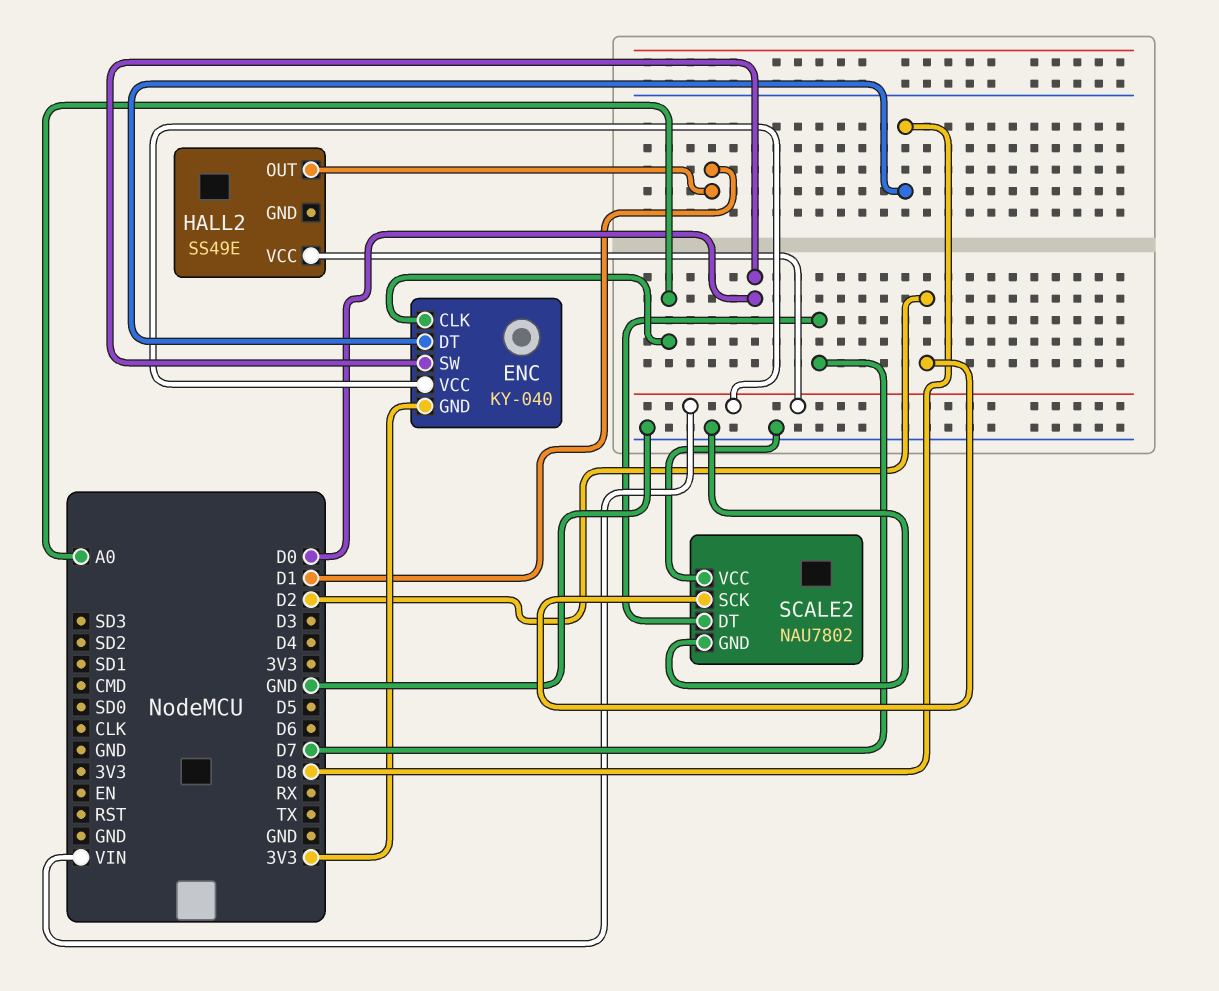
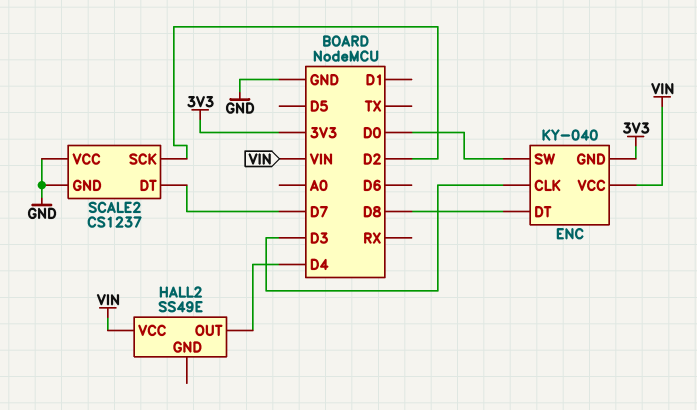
ENC pin CLK: A0 -> D3
HALL2 pin OUT: D1 -> D4
SCALE2: NAU7802 -> CS1237

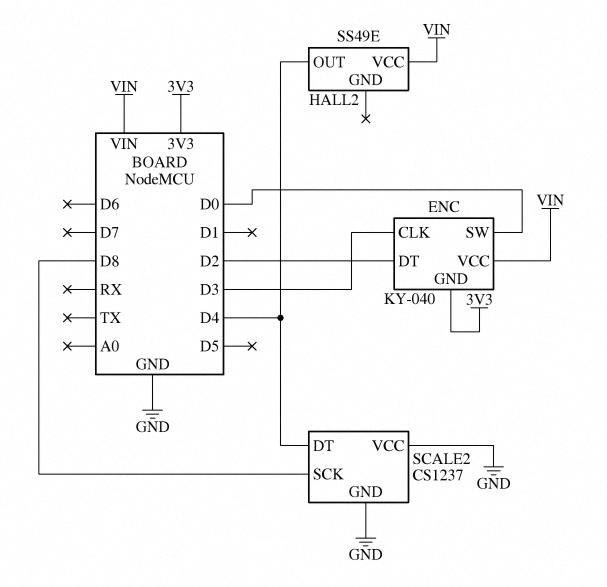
ENC pin DT: D8 -> D2
SCALE2 pin DT: D7 -> D4
SCALE2 pin SCK: D2 -> D8

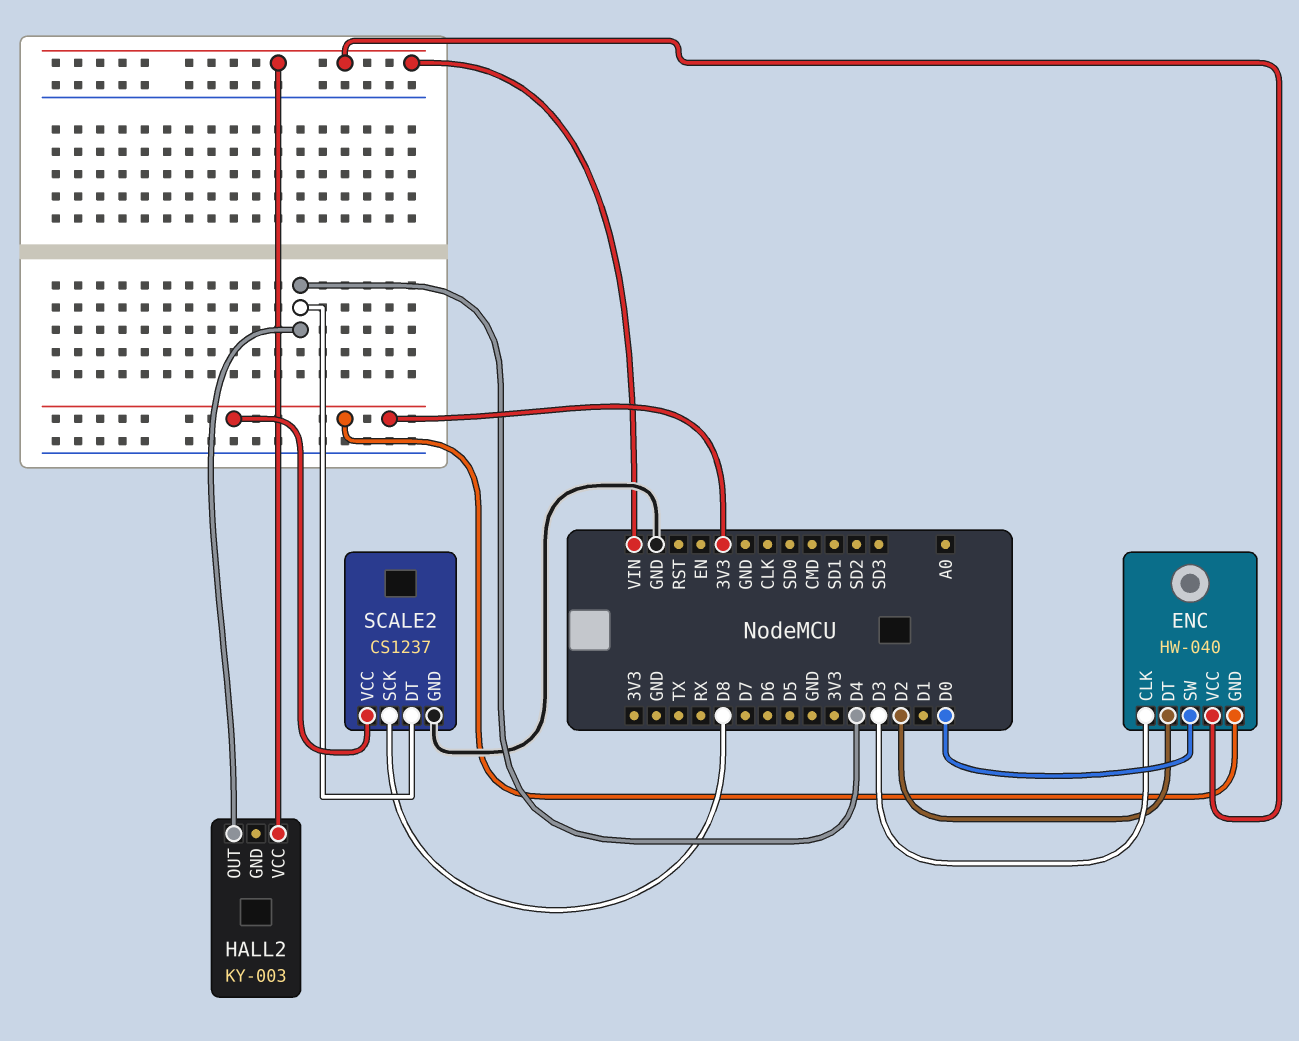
ENC: KY-040 -> HW-040
HALL2: SS49E -> KY-003
SCALE2 pin VCC: GND -> 3V3

